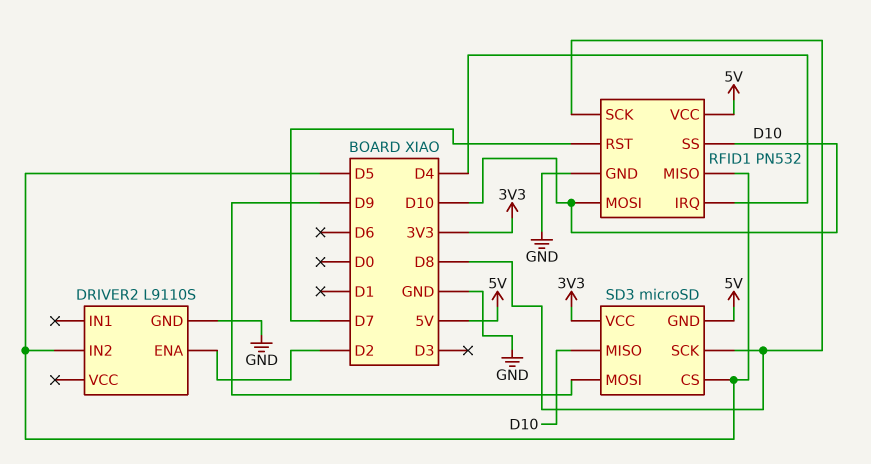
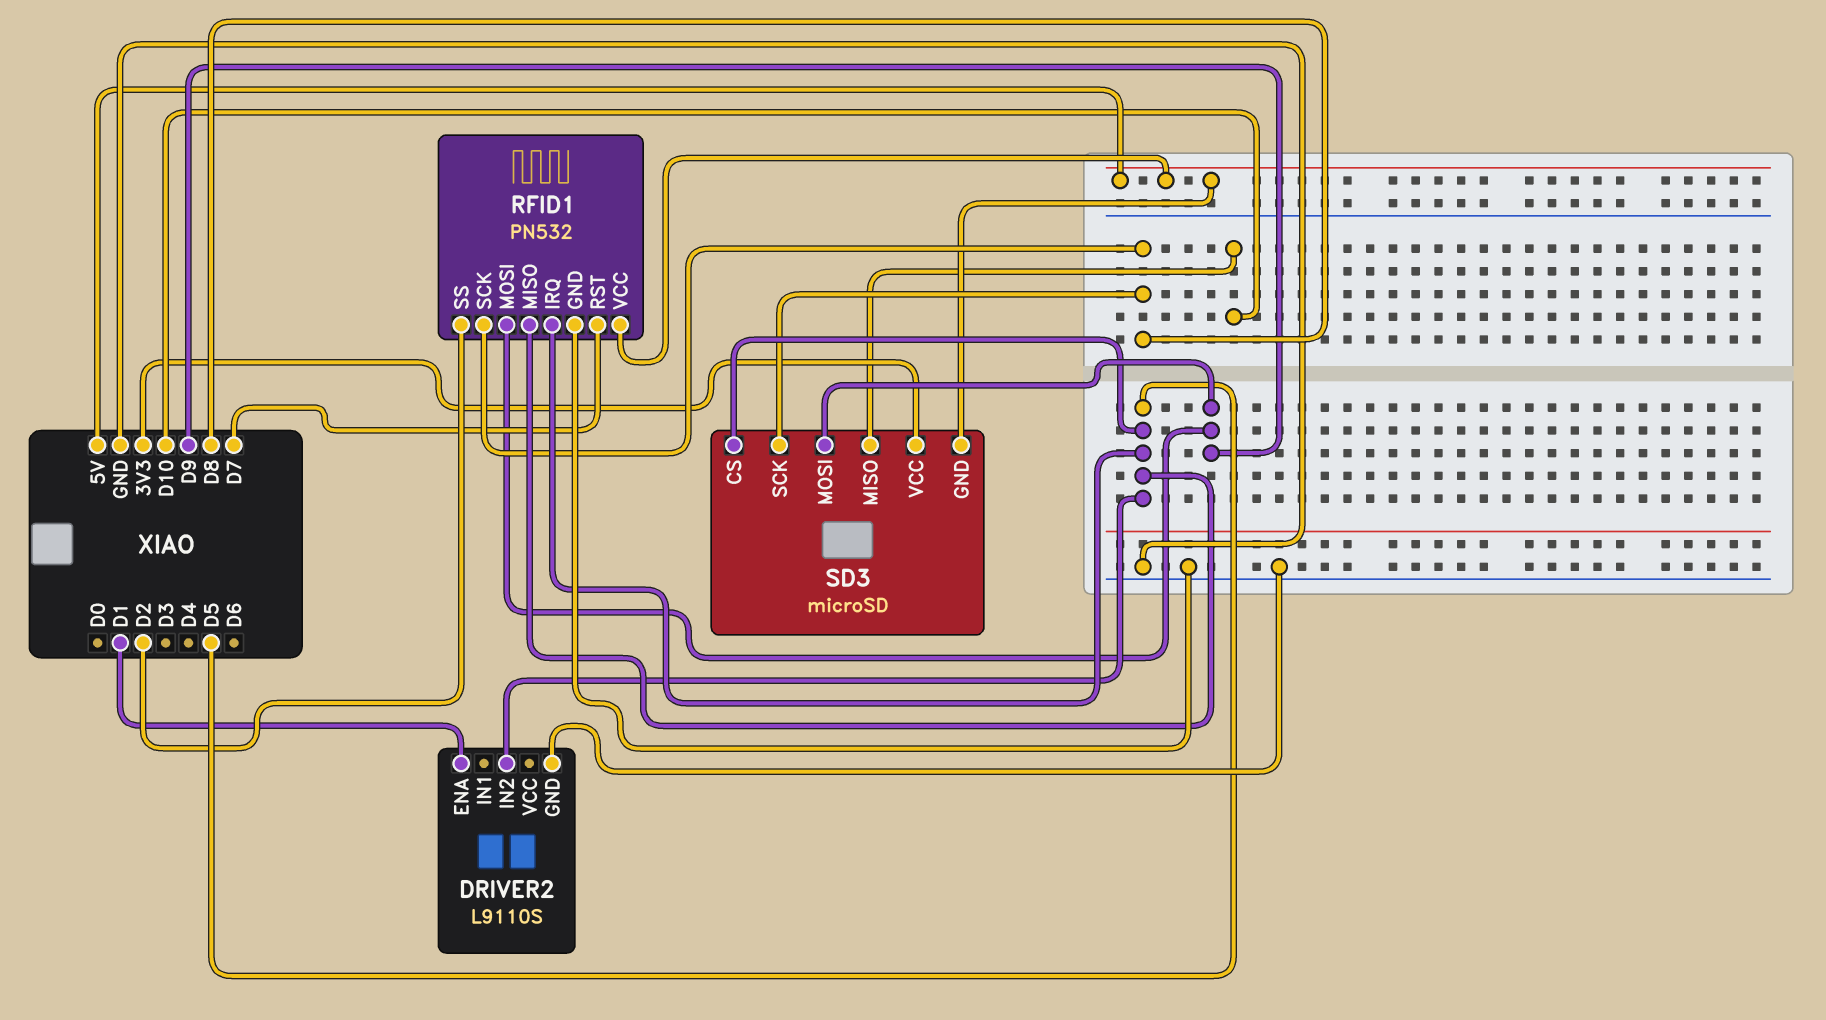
DRIVER2 pin ENA: D2 -> D1
RFID1 pin IRQ: D4 -> D5
RFID1 pin MOSI: D10 -> D9
RFID1 pin SS: D10 -> D2

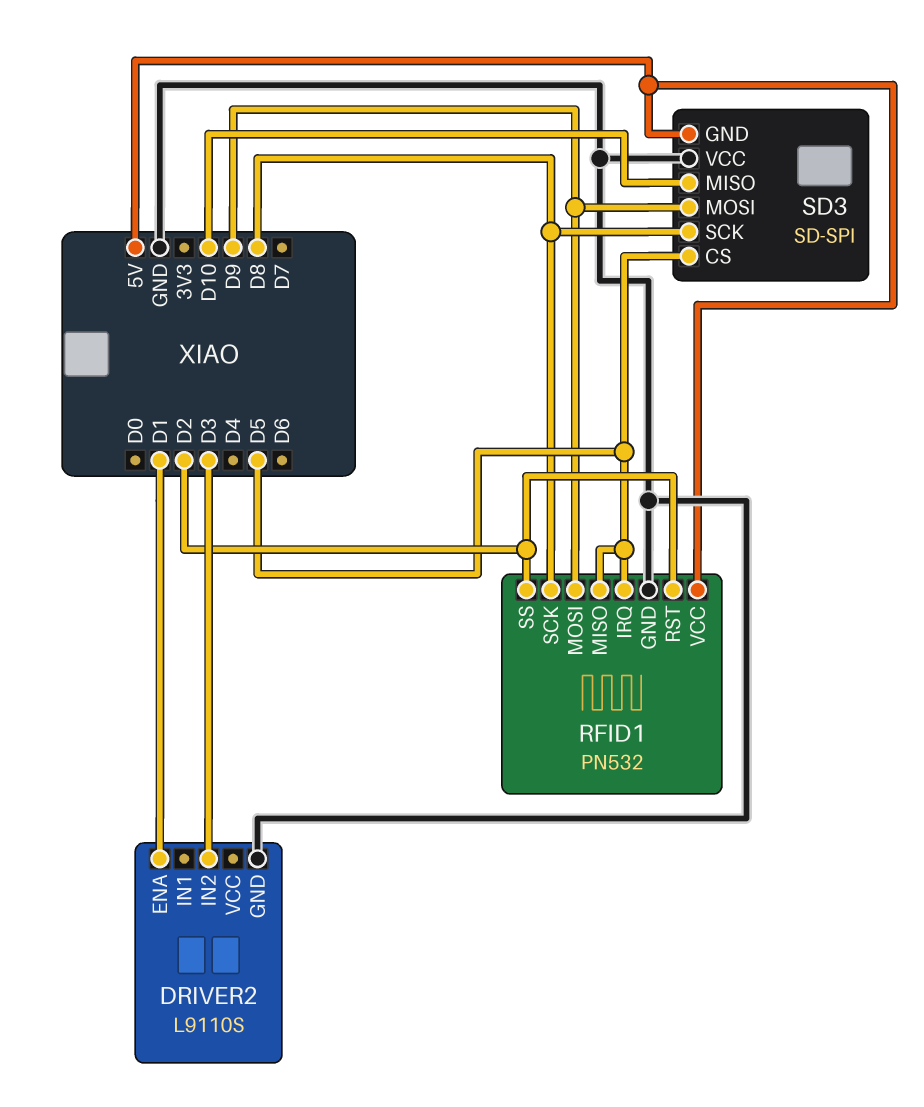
DRIVER2 pin IN2: D5 -> D3
RFID1 pin RST: D7 -> D2
SD3: microSD -> SD-SPI
SD3 pin VCC: 3V3 -> GND

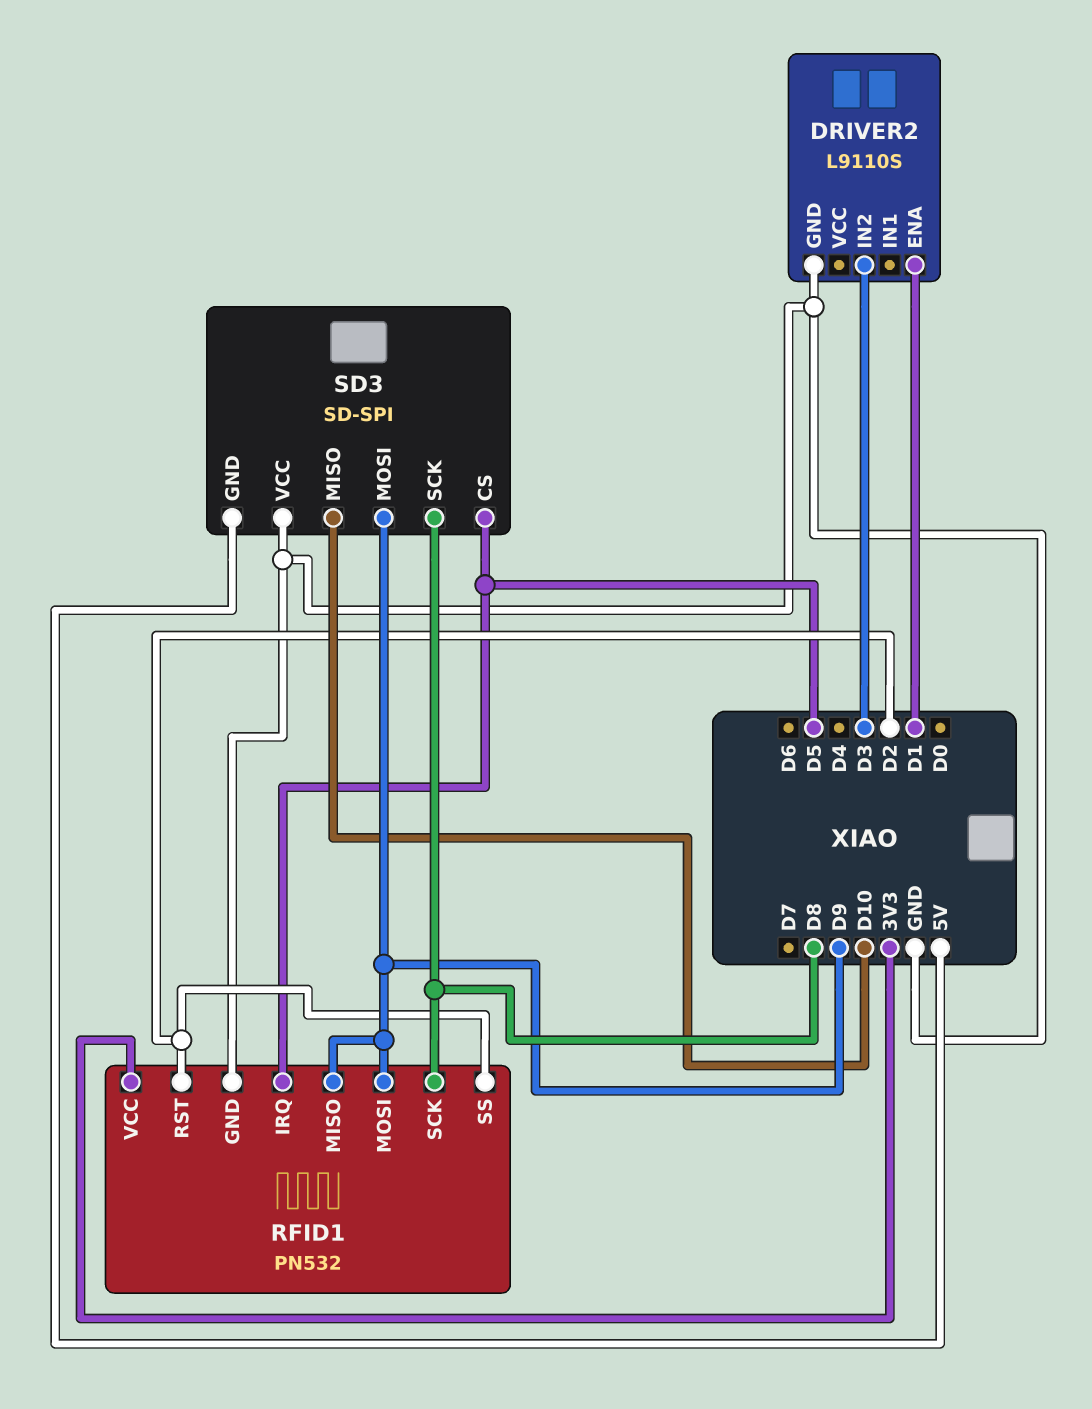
RFID1 pin MISO: D5 -> D9
RFID1 pin VCC: 5V -> 3V3

